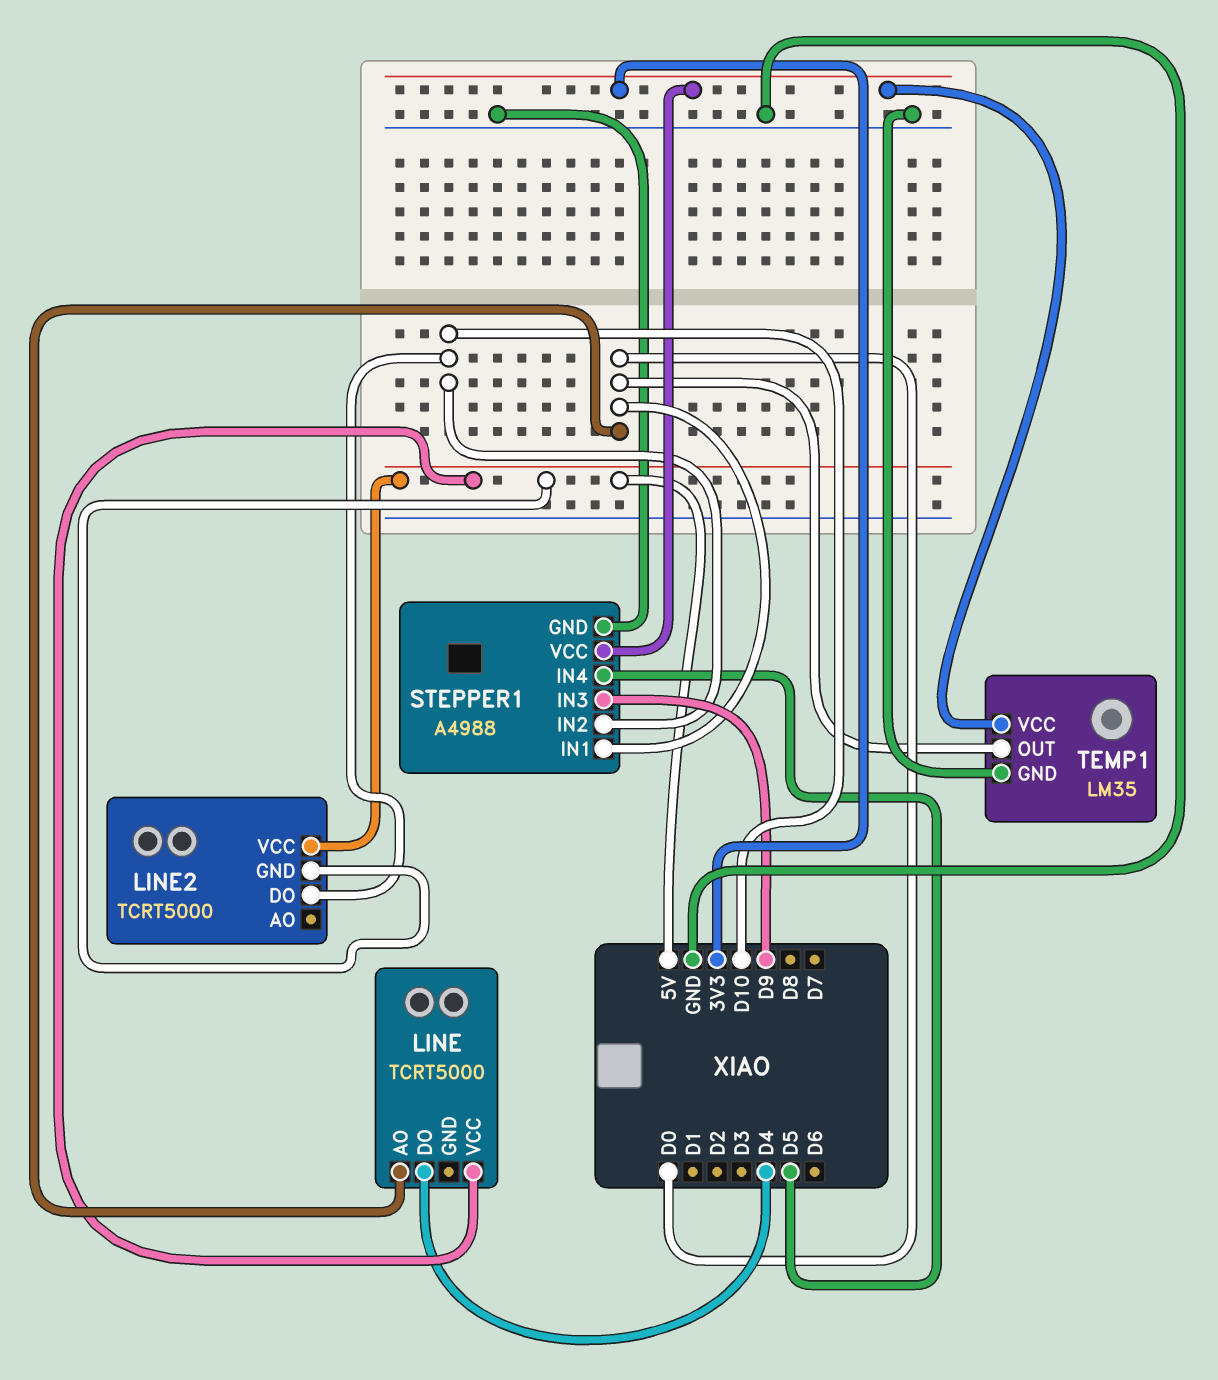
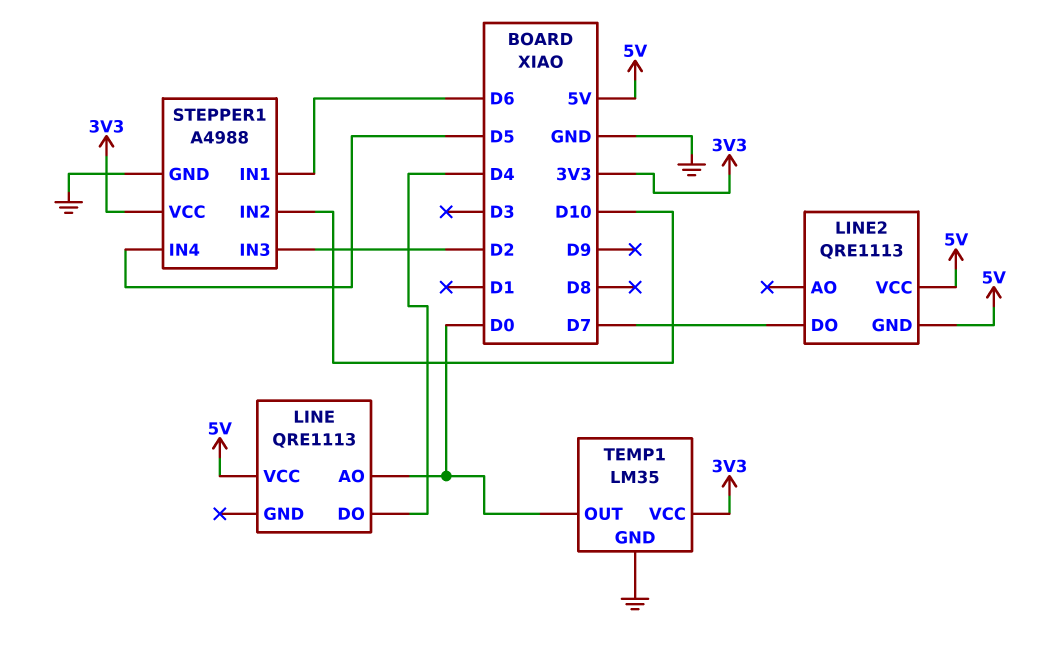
LINE: TCRT5000 -> QRE1113
LINE2: TCRT5000 -> QRE1113
LINE2 pin DO: D10 -> D7
STEPPER1 pin IN1: D0 -> D6
STEPPER1 pin IN3: D9 -> D2

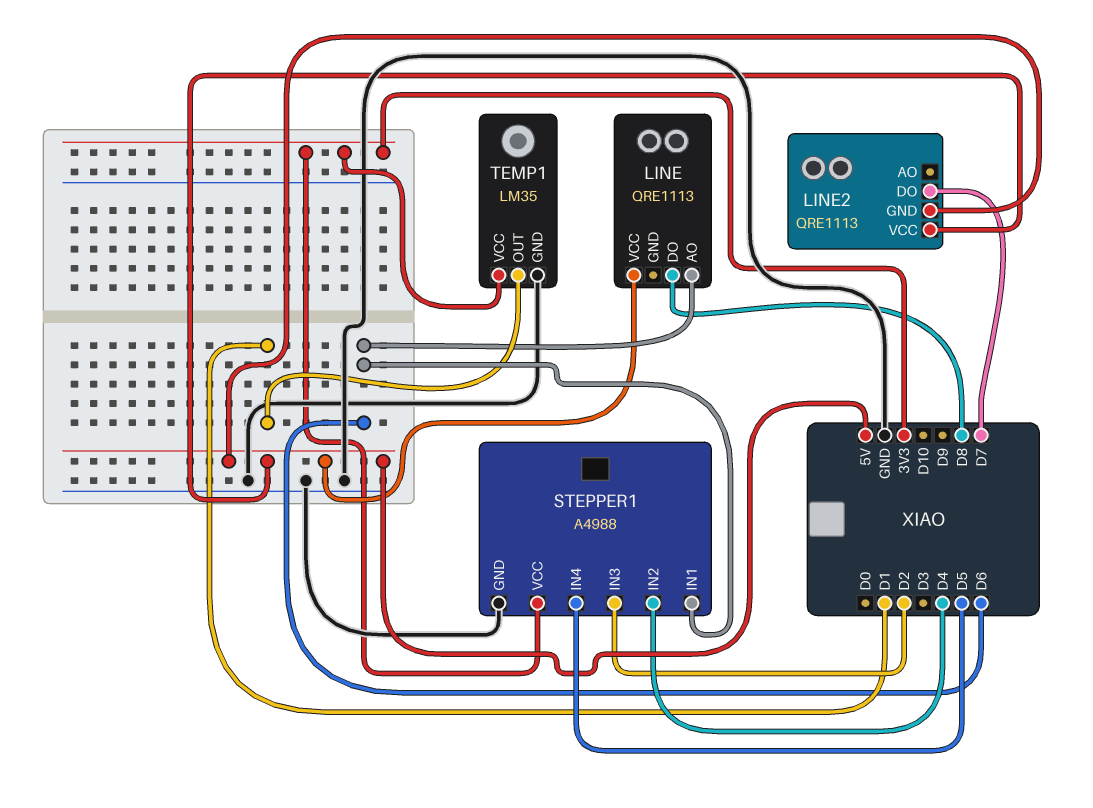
LINE pin AO: D0 -> D6
LINE pin DO: D4 -> D8
STEPPER1 pin IN2: D10 -> D4
TEMP1 pin OUT: D0 -> D1

